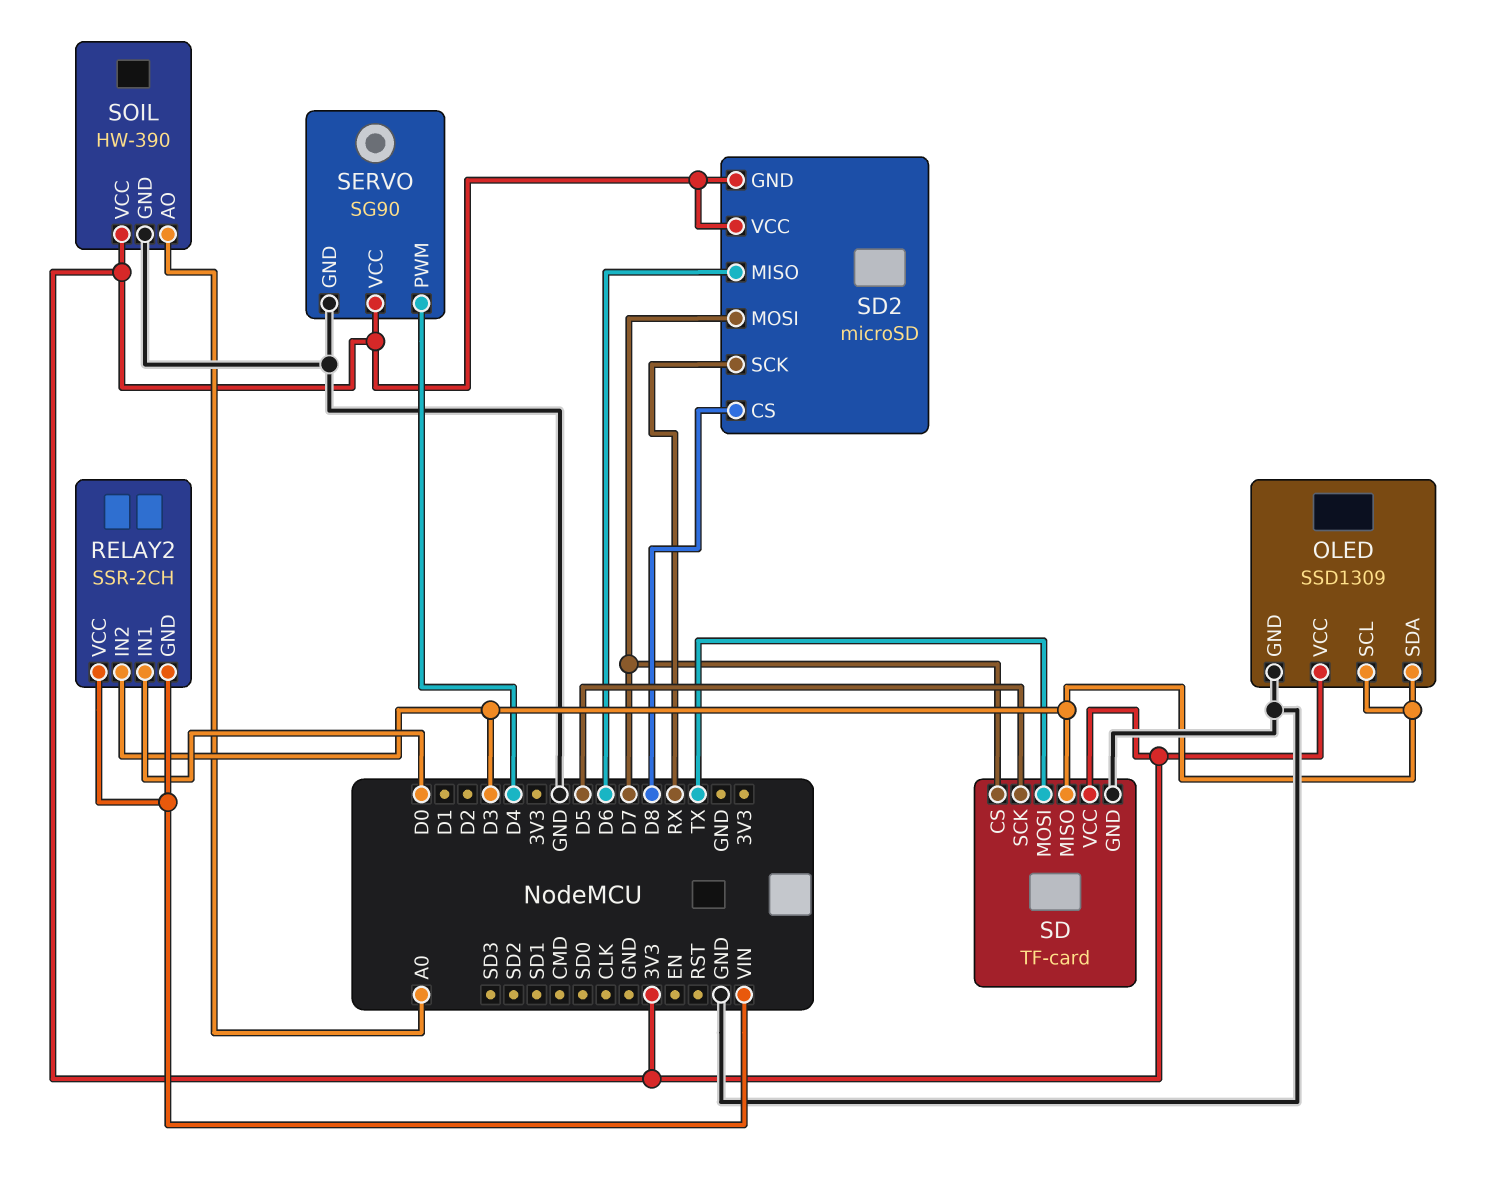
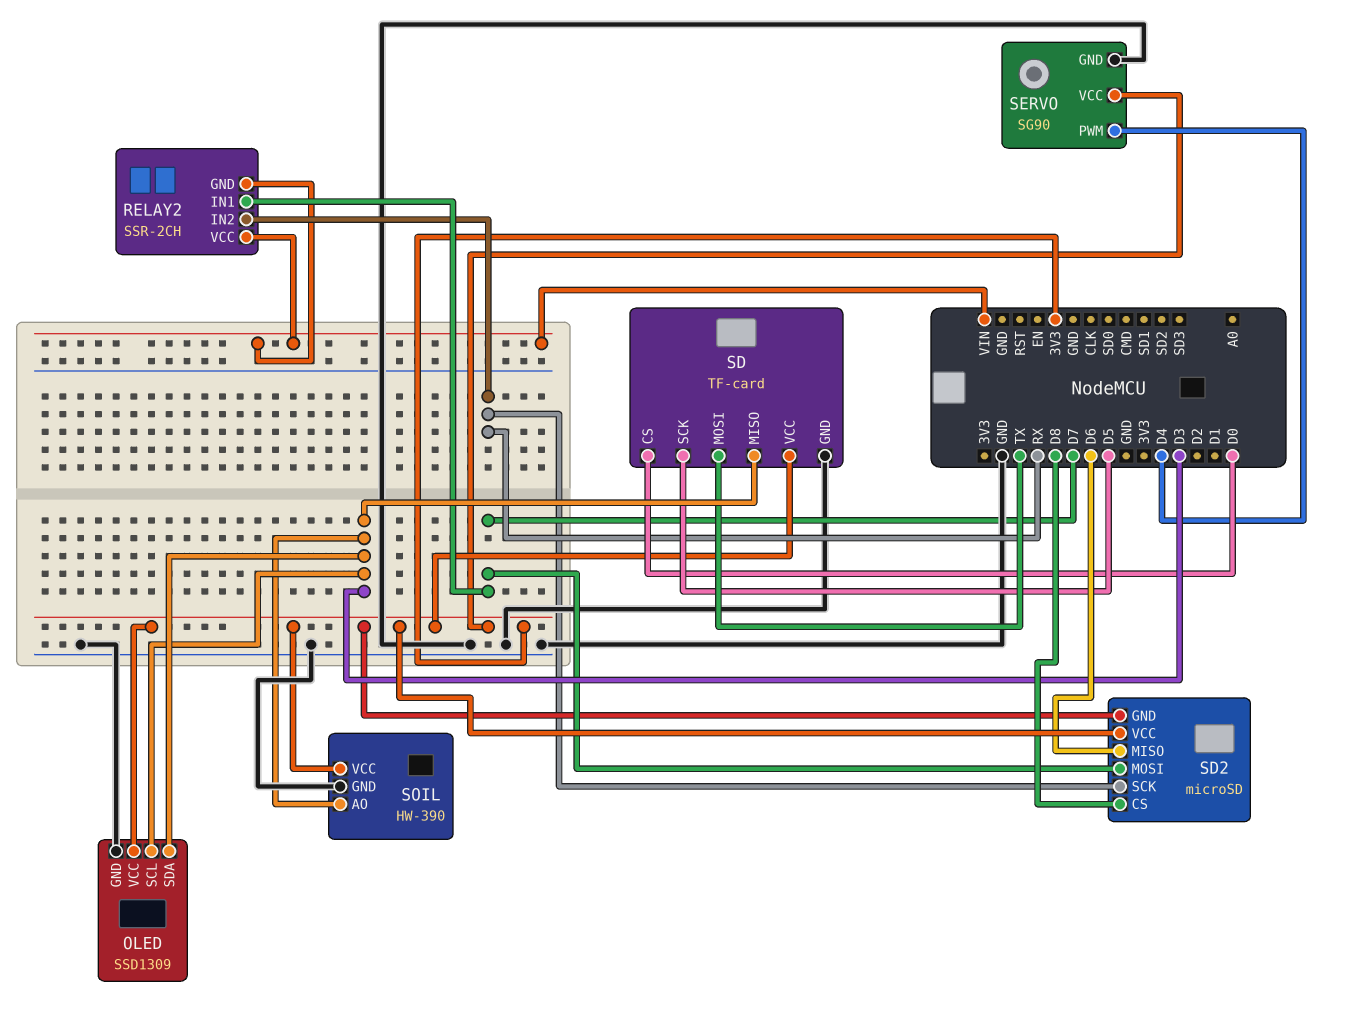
RELAY2 pin IN1: D0 -> D7
RELAY2 pin IN2: D3 -> RX
SD pin CS: D7 -> D0
SOIL pin AO: A0 -> D3

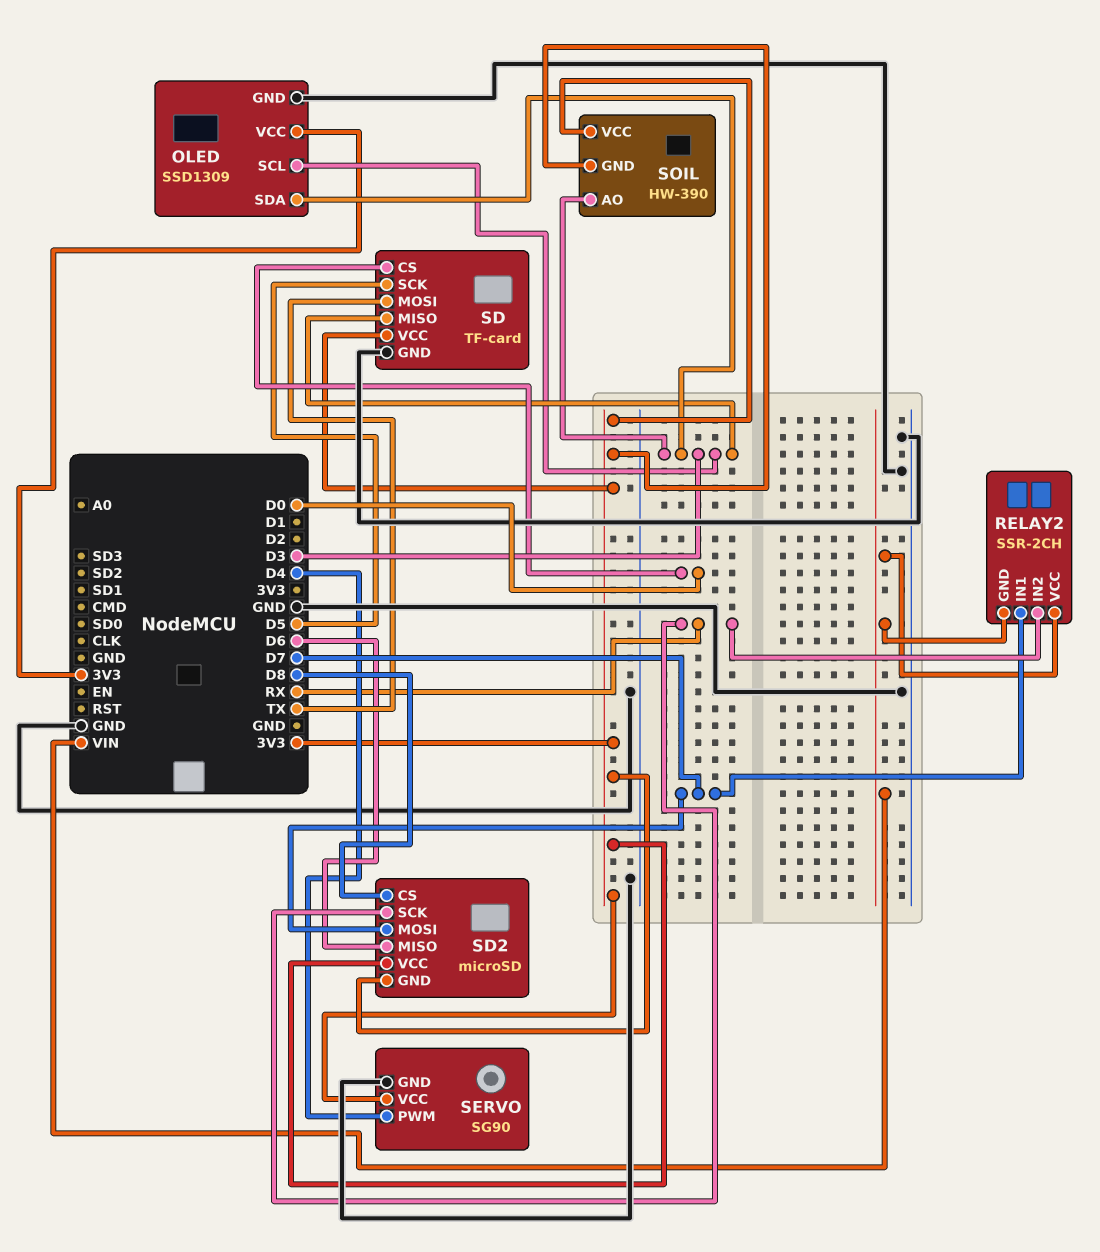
SOIL pin GND: GND -> 3V3

